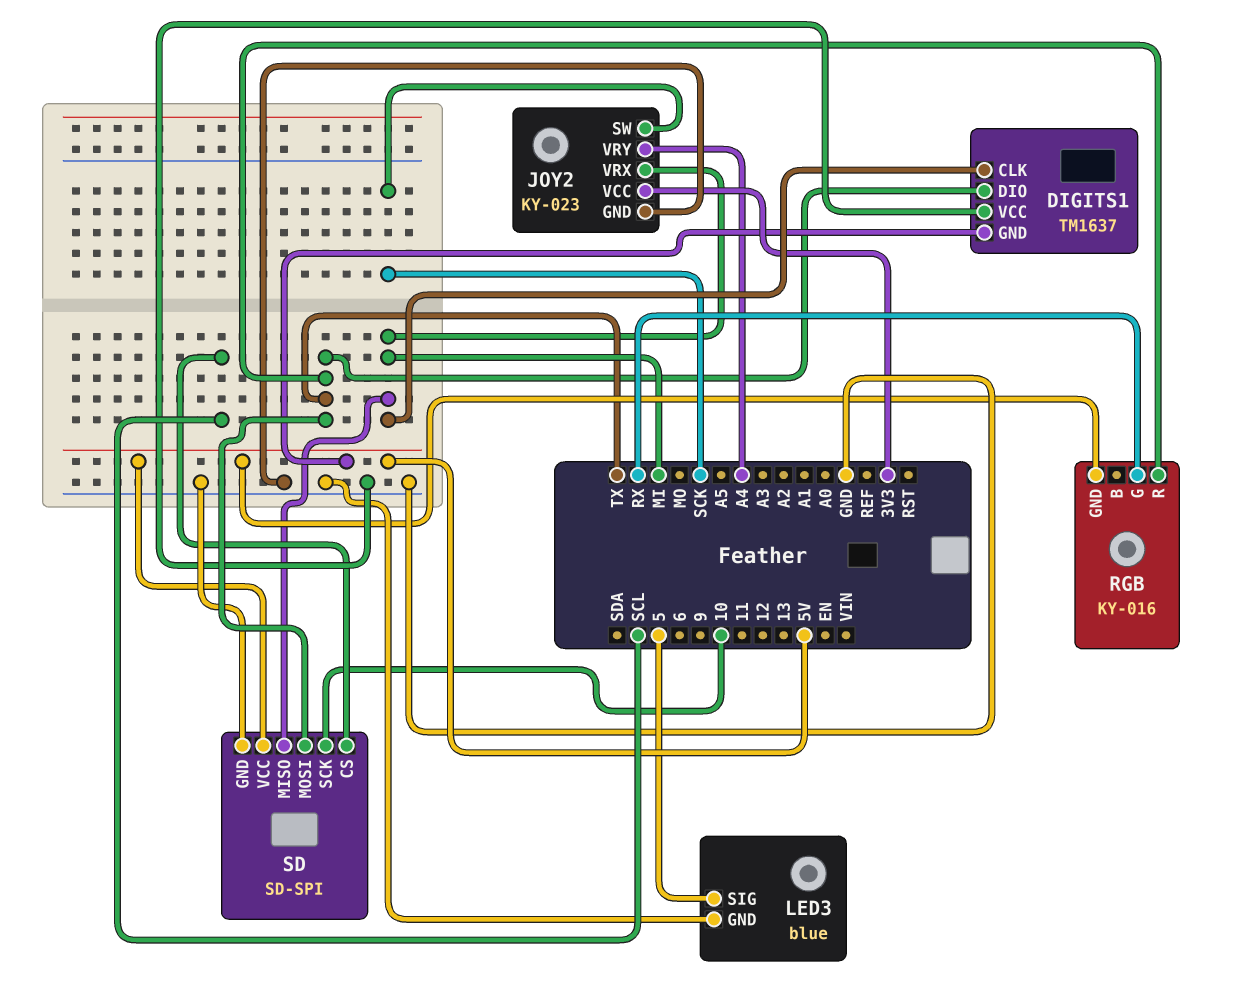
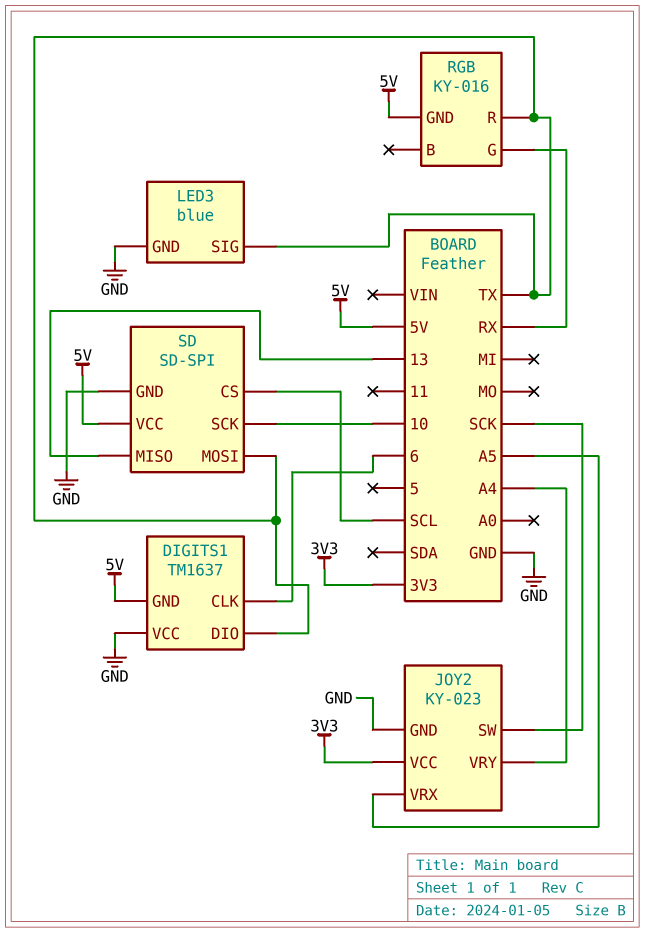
DIGITS1 pin CLK: MI -> 6
JOY2 pin VRX: MI -> A5
LED3 pin SIG: 5 -> TX
SD pin MISO: MI -> 13

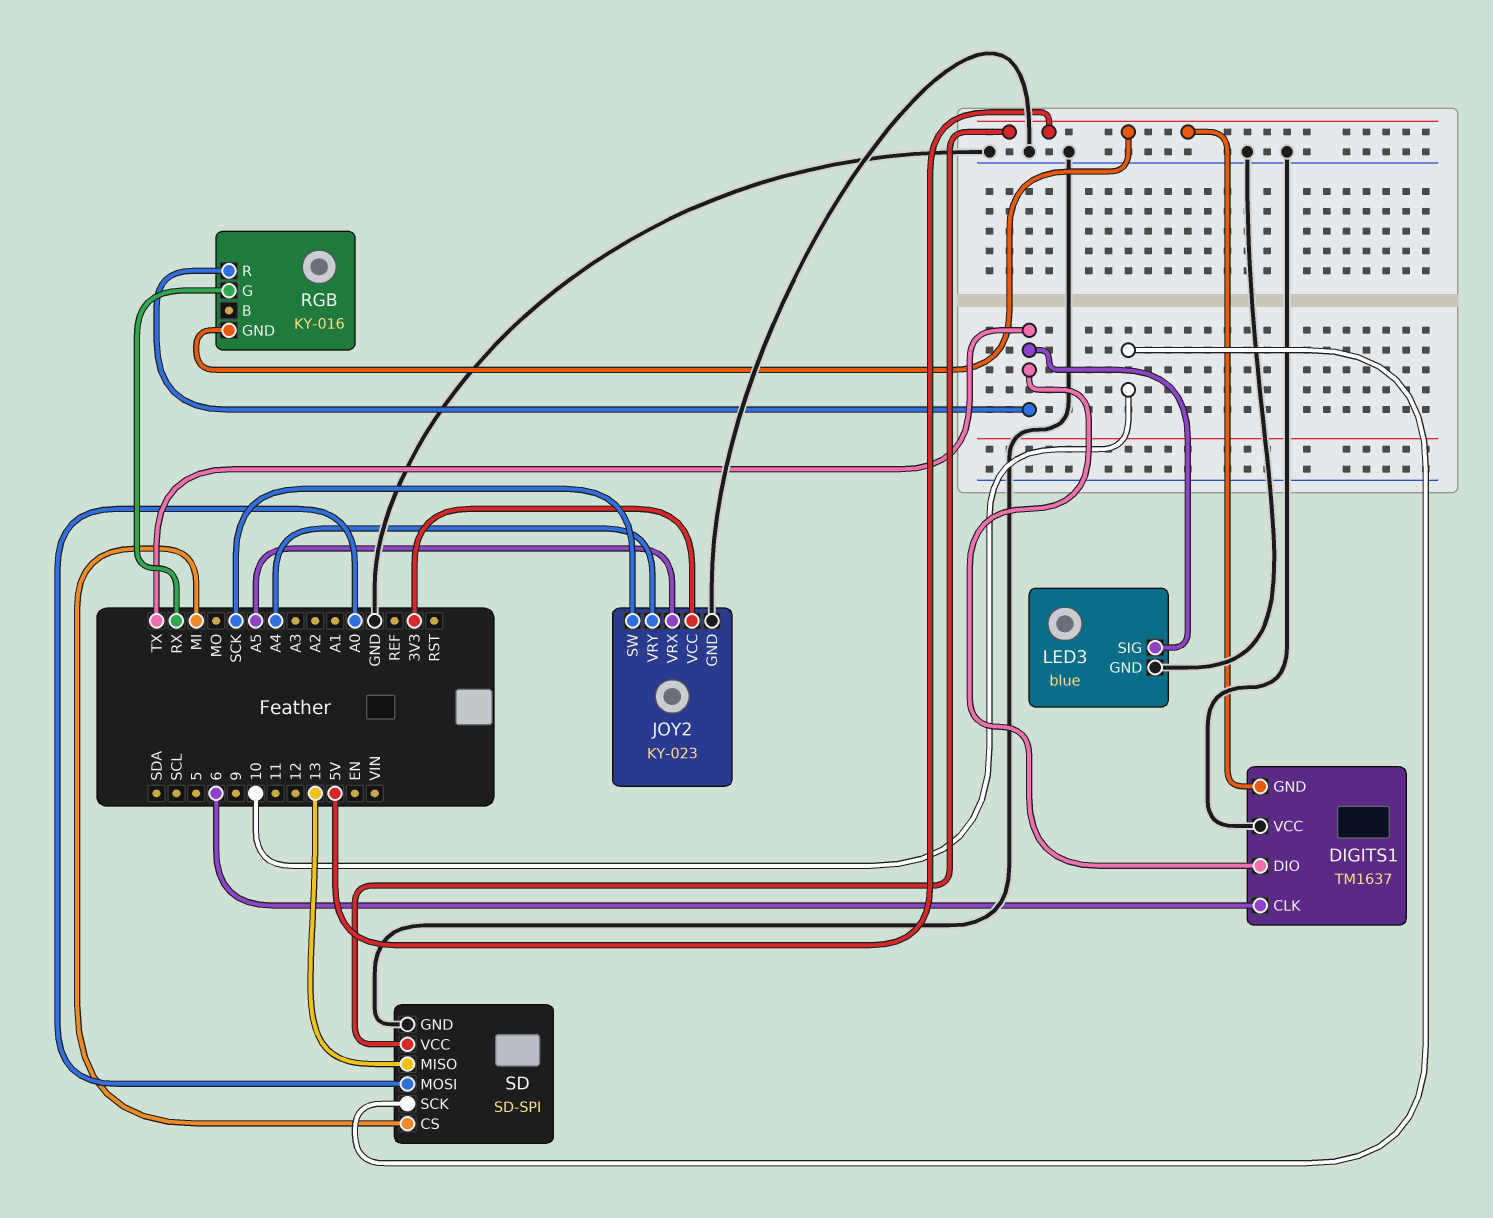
SD pin CS: SCL -> MI
SD pin MOSI: TX -> A0

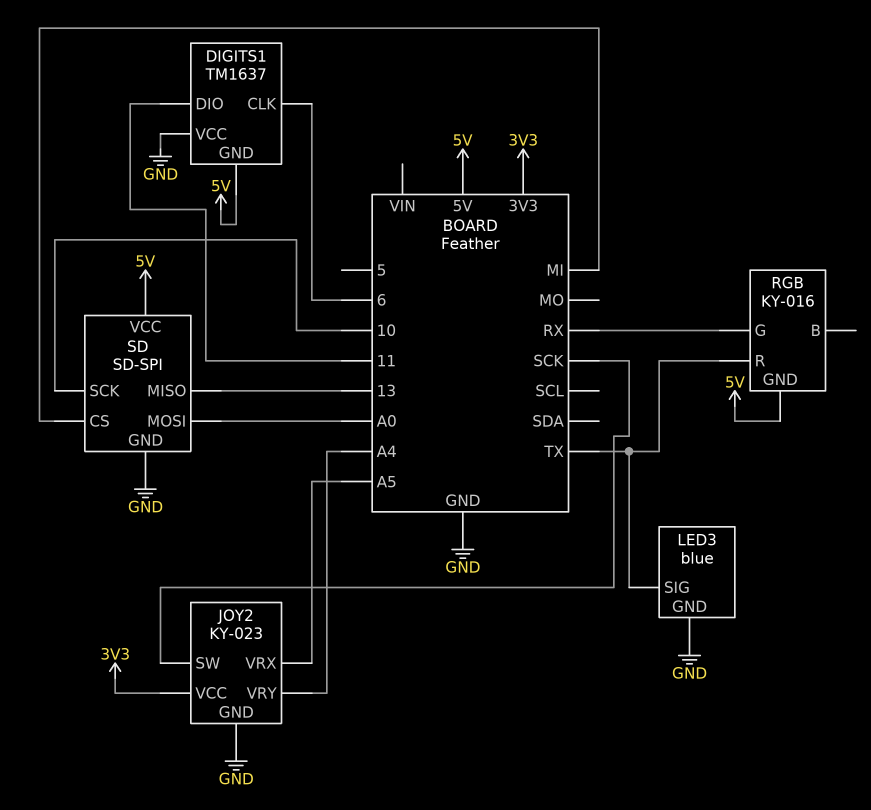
DIGITS1 pin DIO: TX -> 11

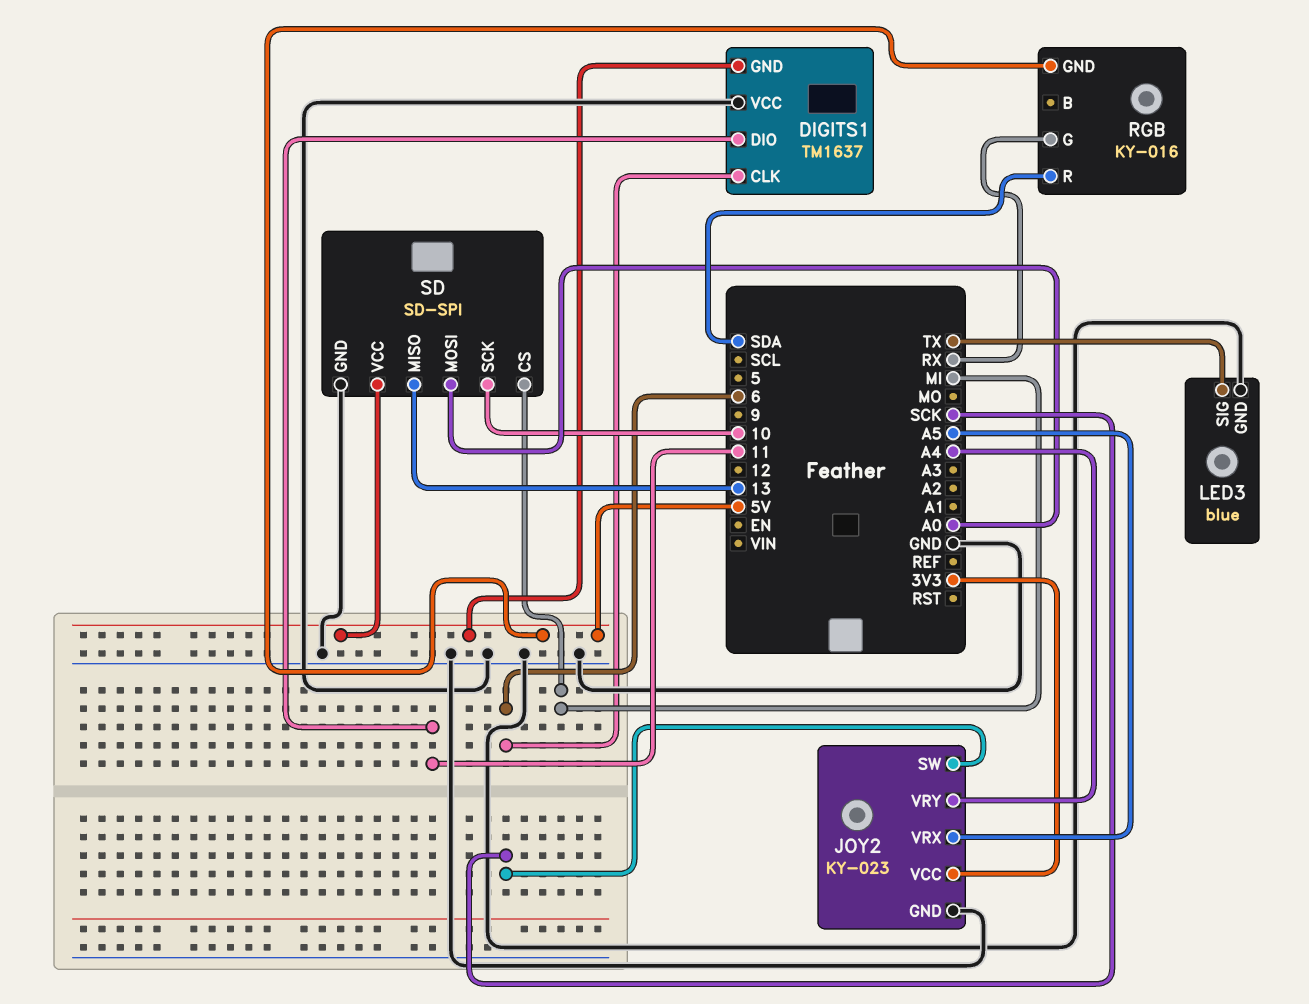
RGB pin R: TX -> SDA

